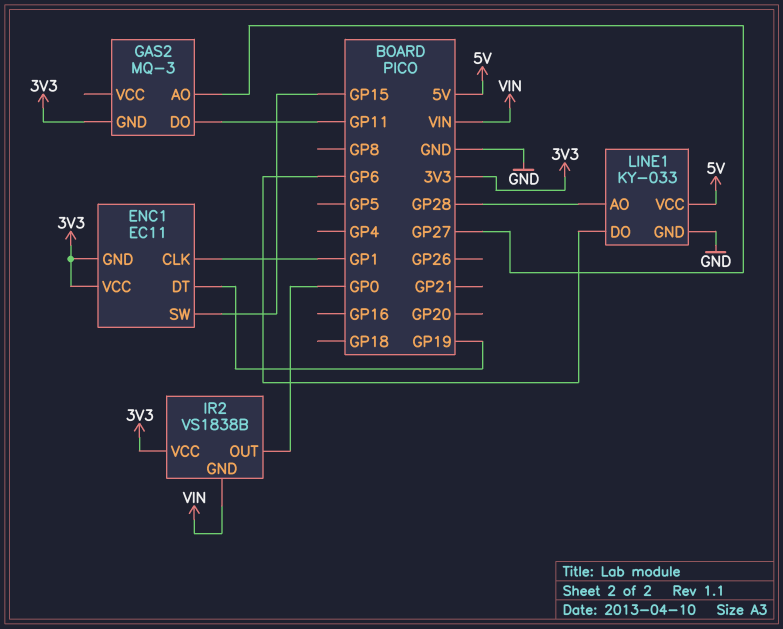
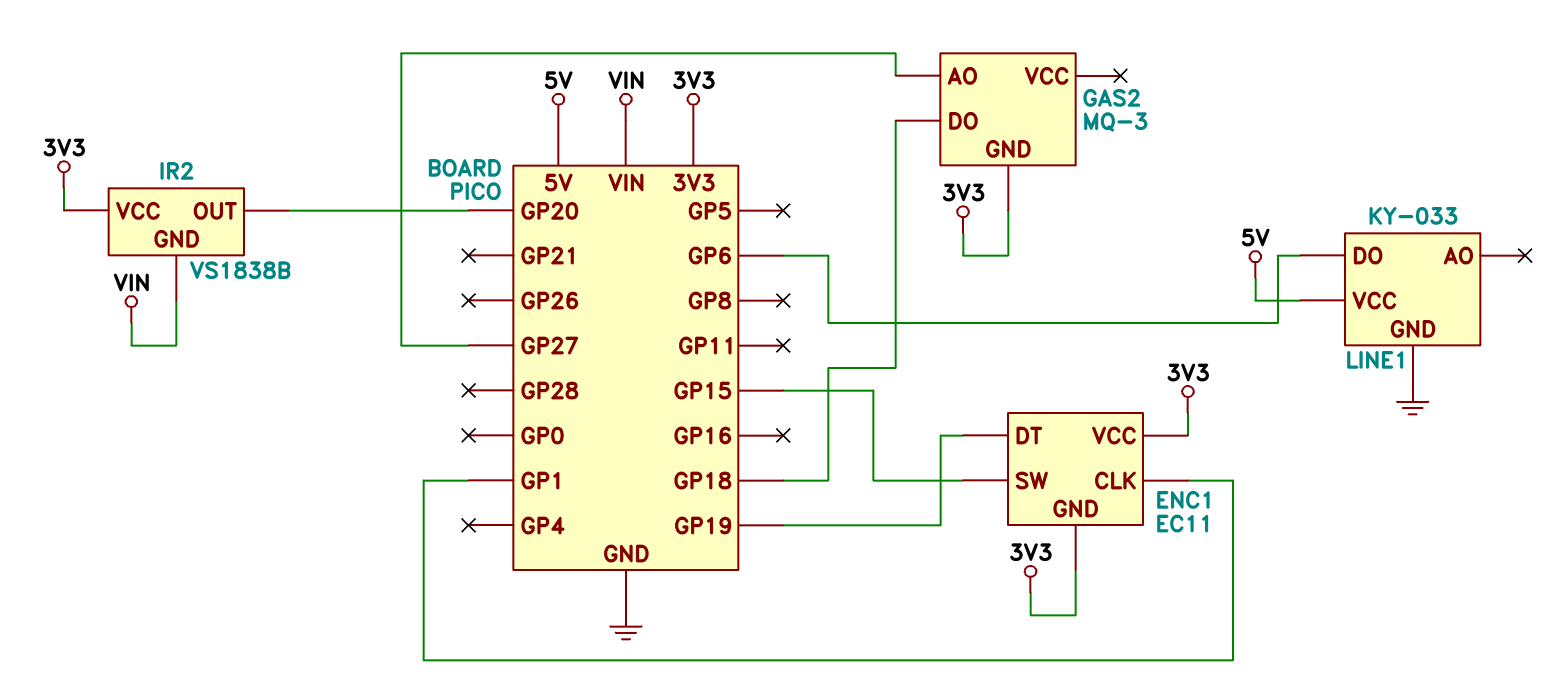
GAS2 pin DO: GP11 -> GP18
IR2 pin OUT: GP0 -> GP20
LINE1 pin AO: GP28 -> none

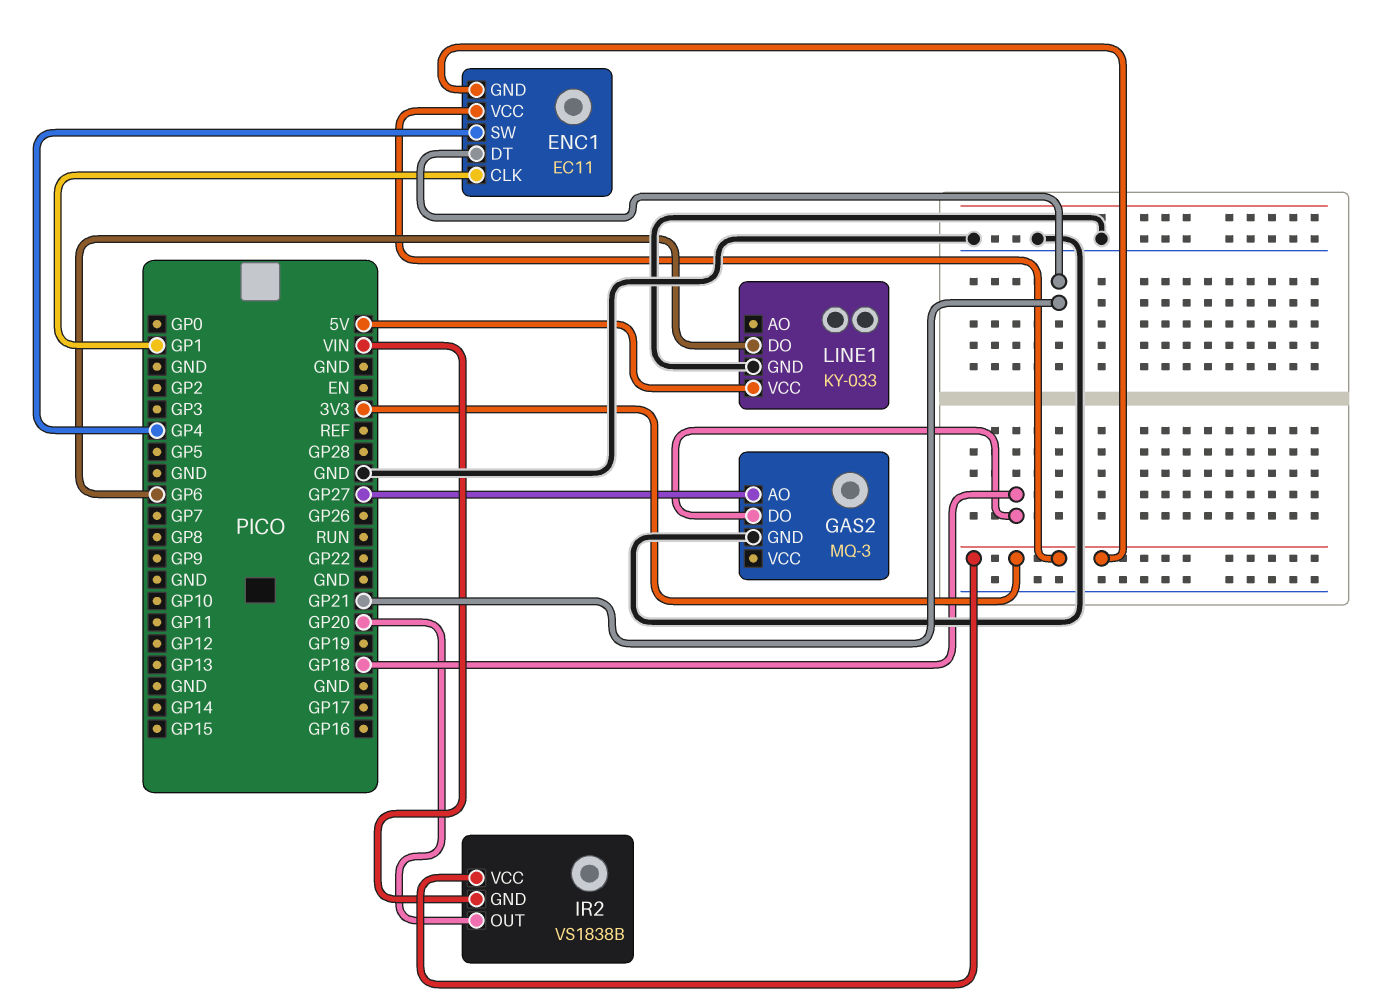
ENC1 pin DT: GP19 -> GP21
ENC1 pin SW: GP15 -> GP4
GAS2 pin GND: 3V3 -> GND

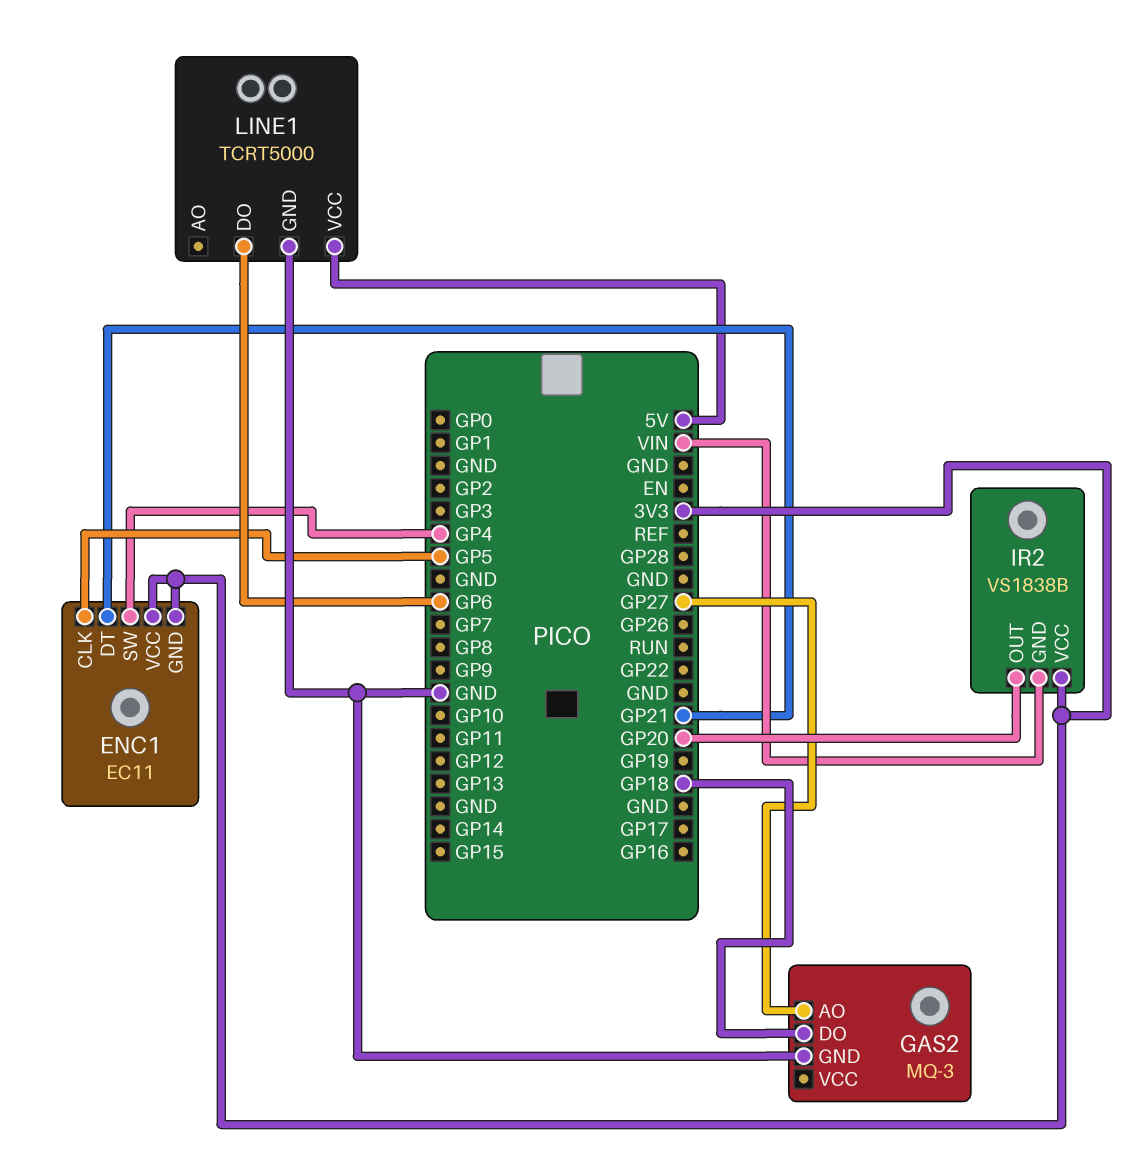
ENC1 pin CLK: GP1 -> GP5
LINE1: KY-033 -> TCRT5000

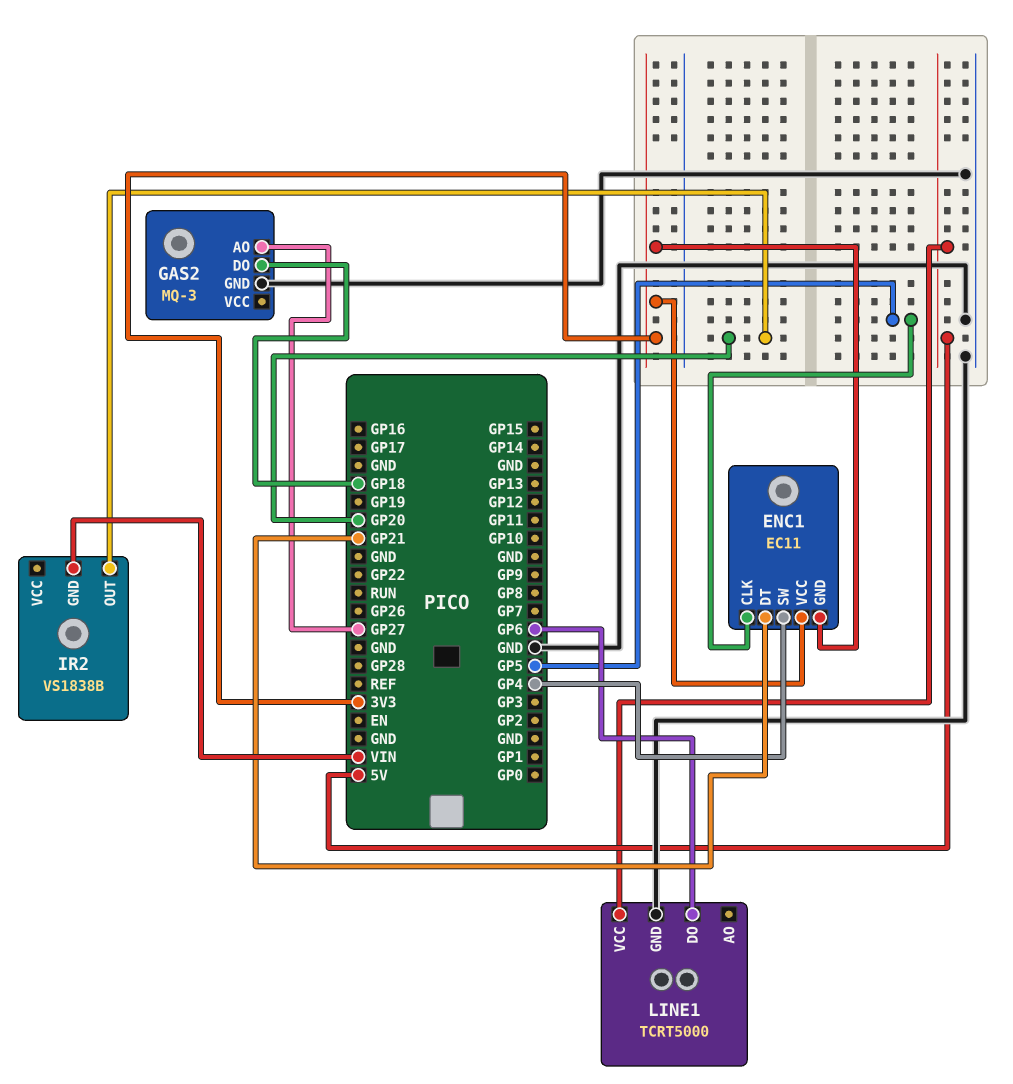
IR2 pin VCC: 3V3 -> none

